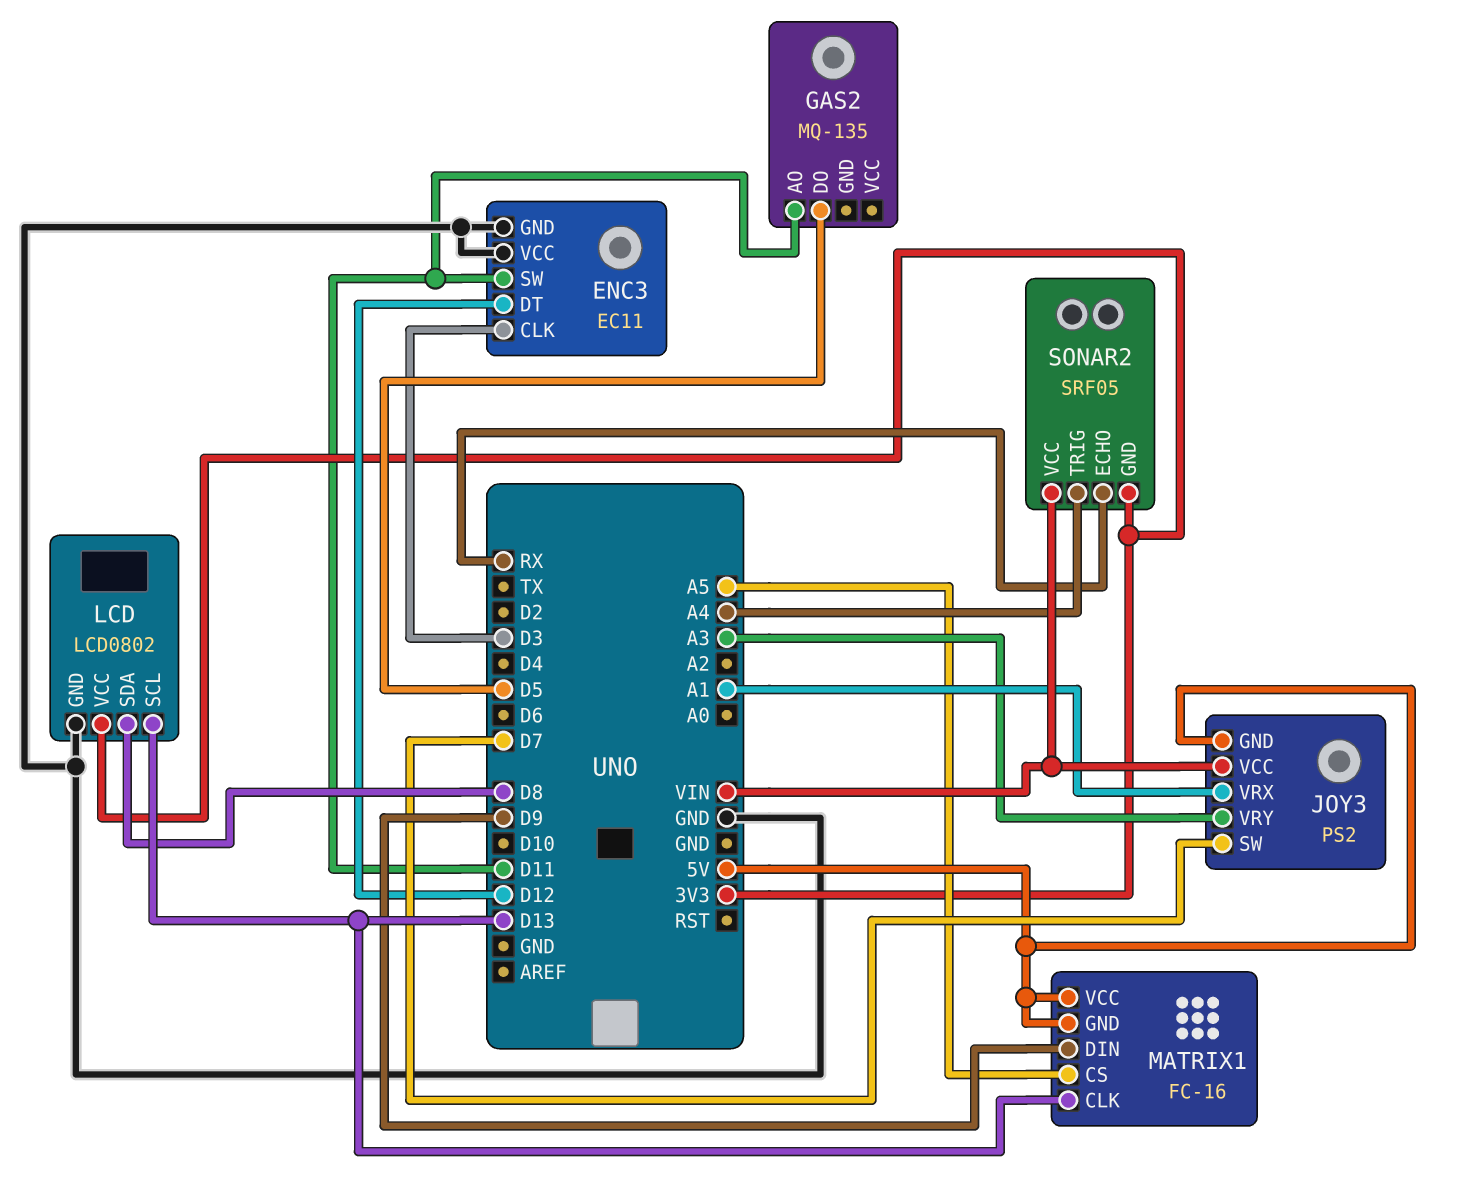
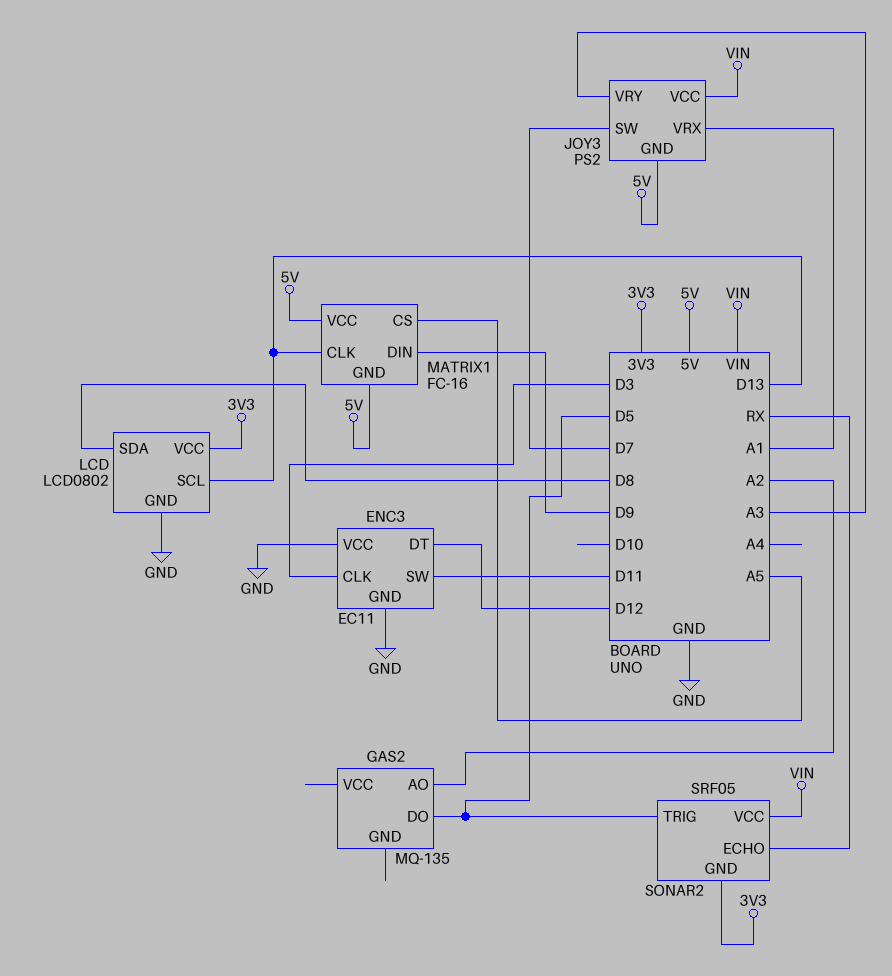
GAS2 pin AO: D11 -> A2
SONAR2 pin TRIG: A4 -> D5

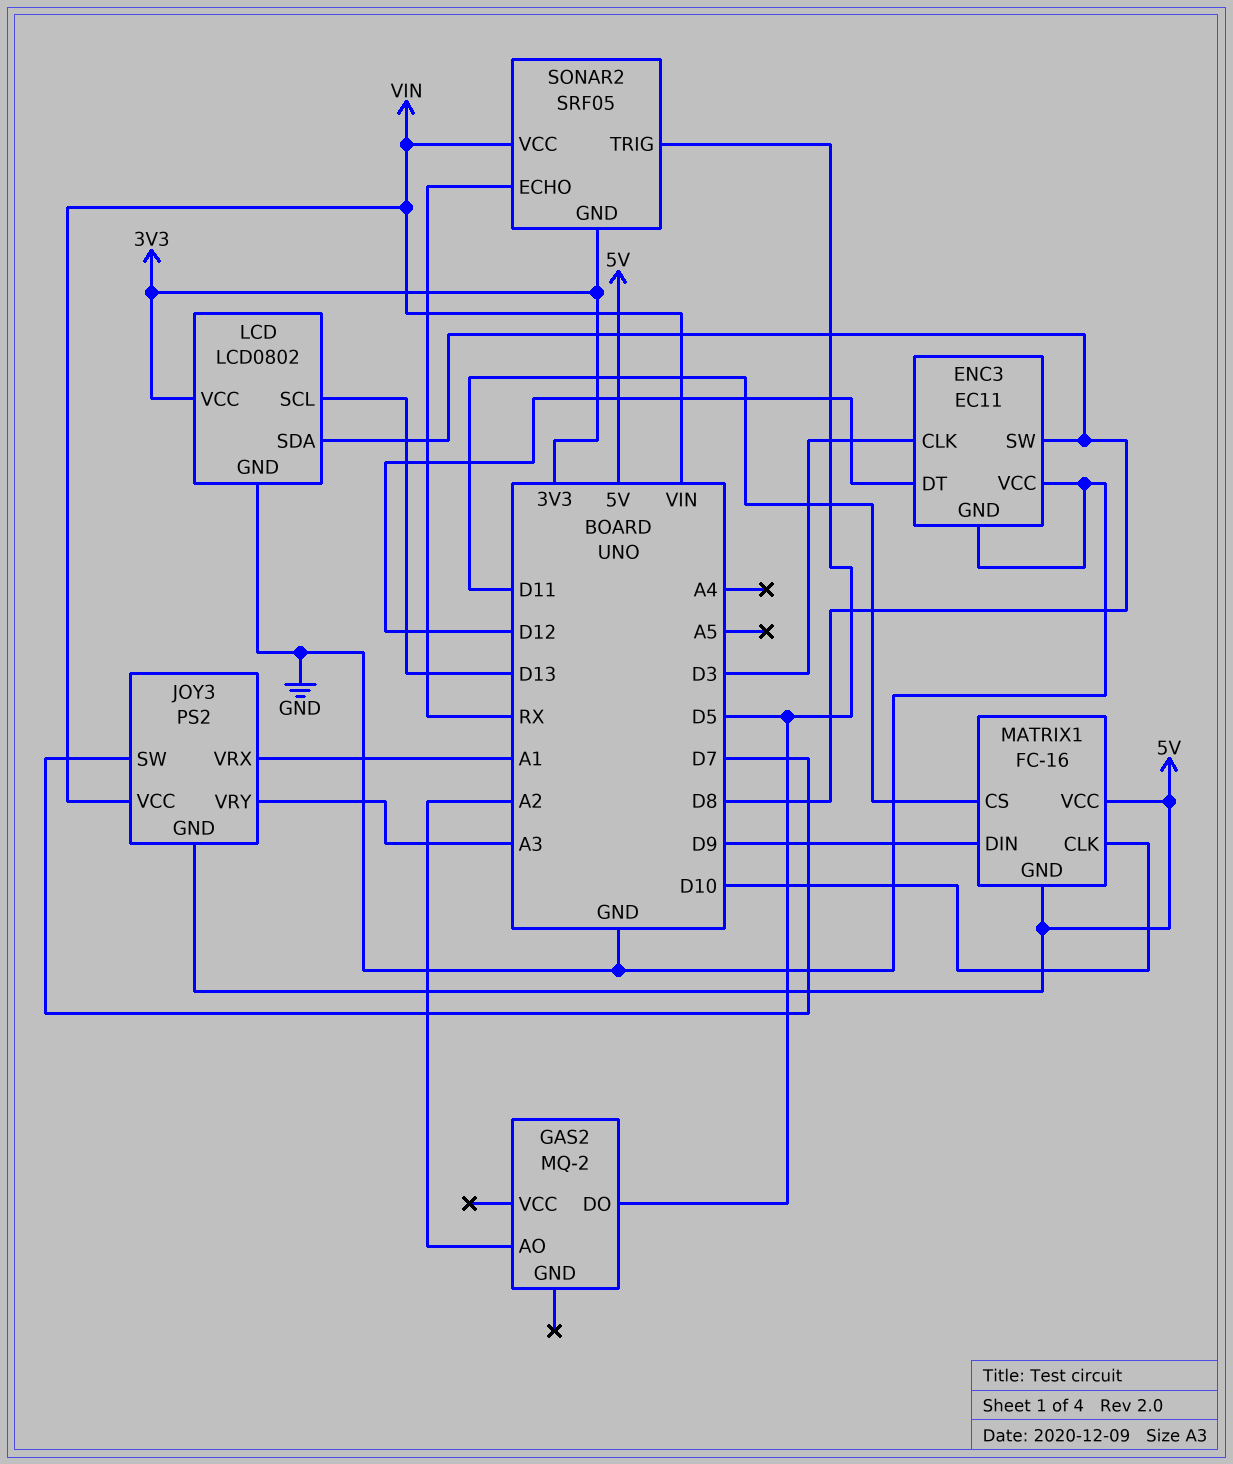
ENC3 pin SW: D11 -> D8
GAS2: MQ-135 -> MQ-2
MATRIX1 pin CLK: D13 -> D10
MATRIX1 pin CS: A5 -> D11

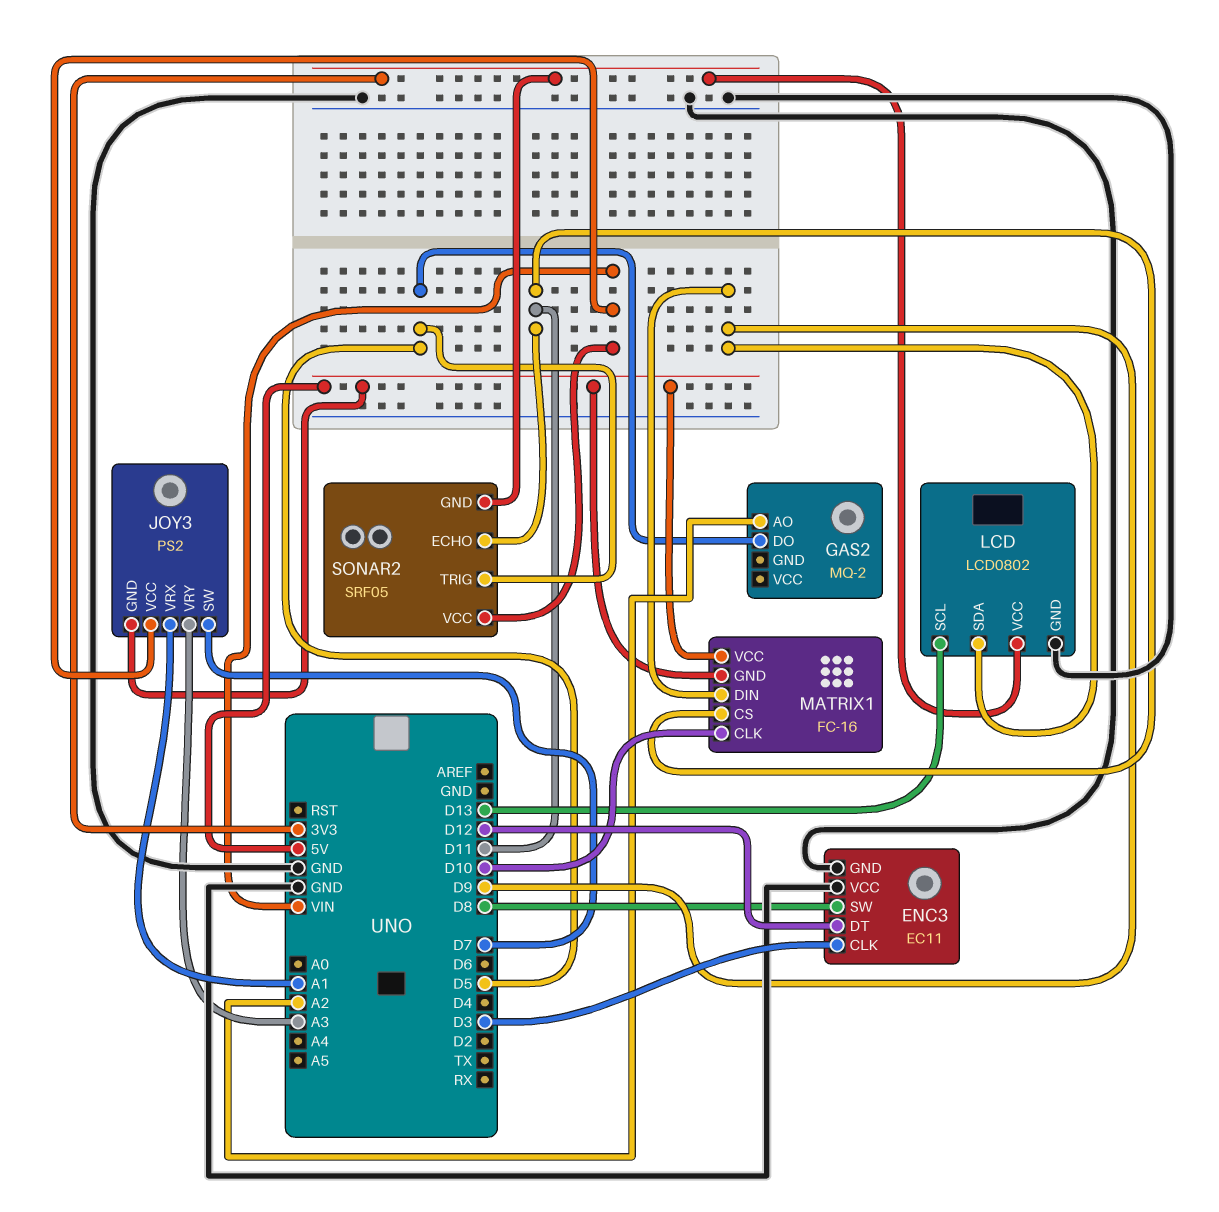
LCD pin SDA: D8 -> D9
SONAR2 pin ECHO: RX -> D11

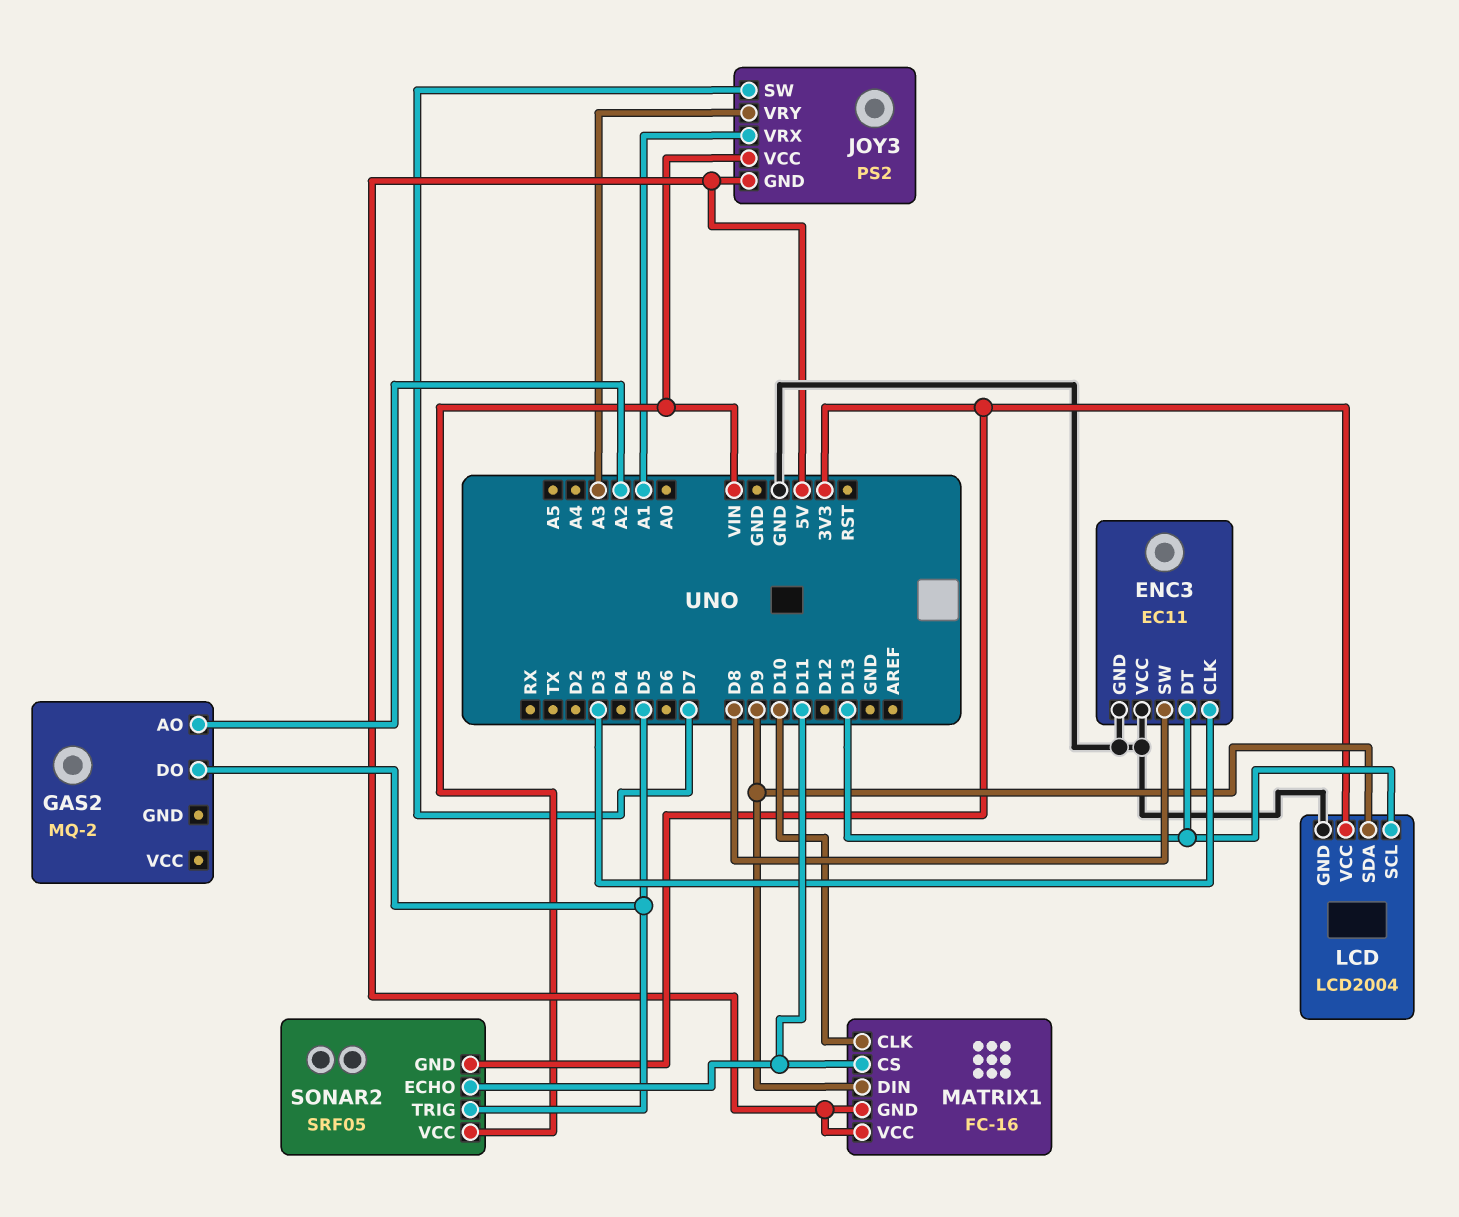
ENC3 pin DT: D12 -> D13
LCD: LCD0802 -> LCD2004

